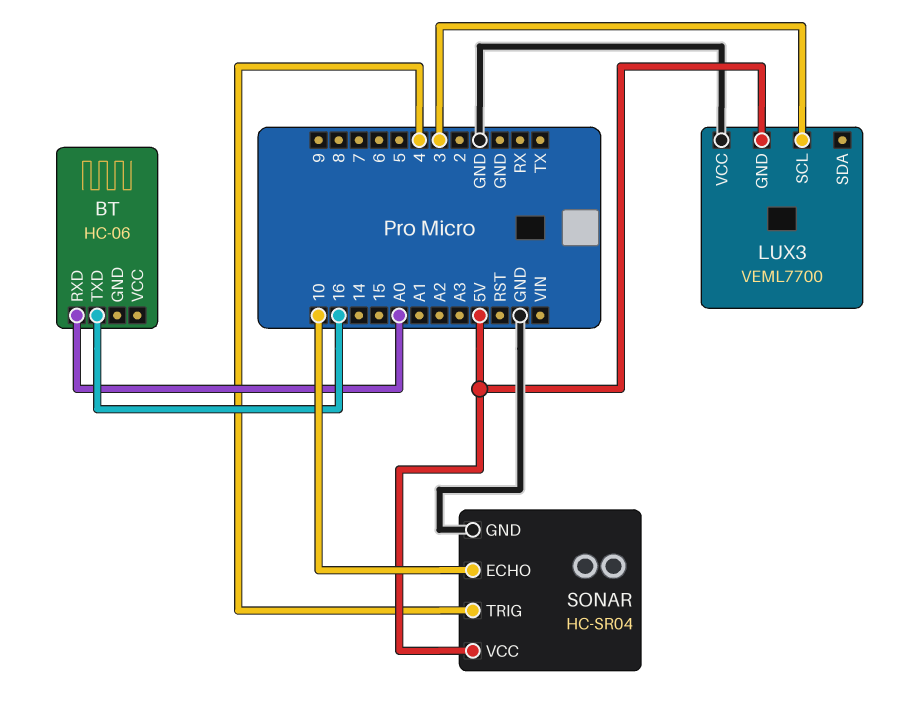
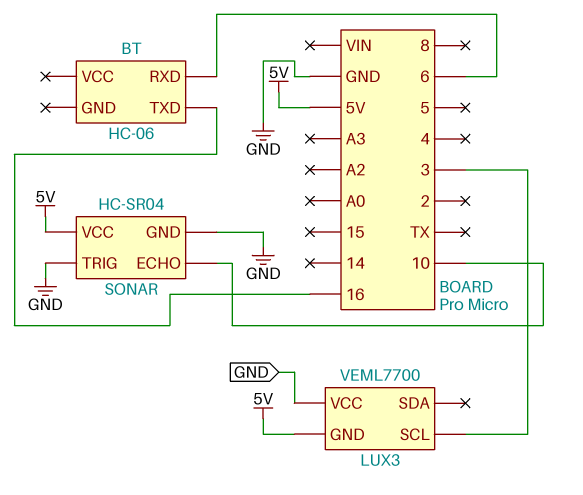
BT pin RXD: A0 -> 6
SONAR pin TRIG: 4 -> GND

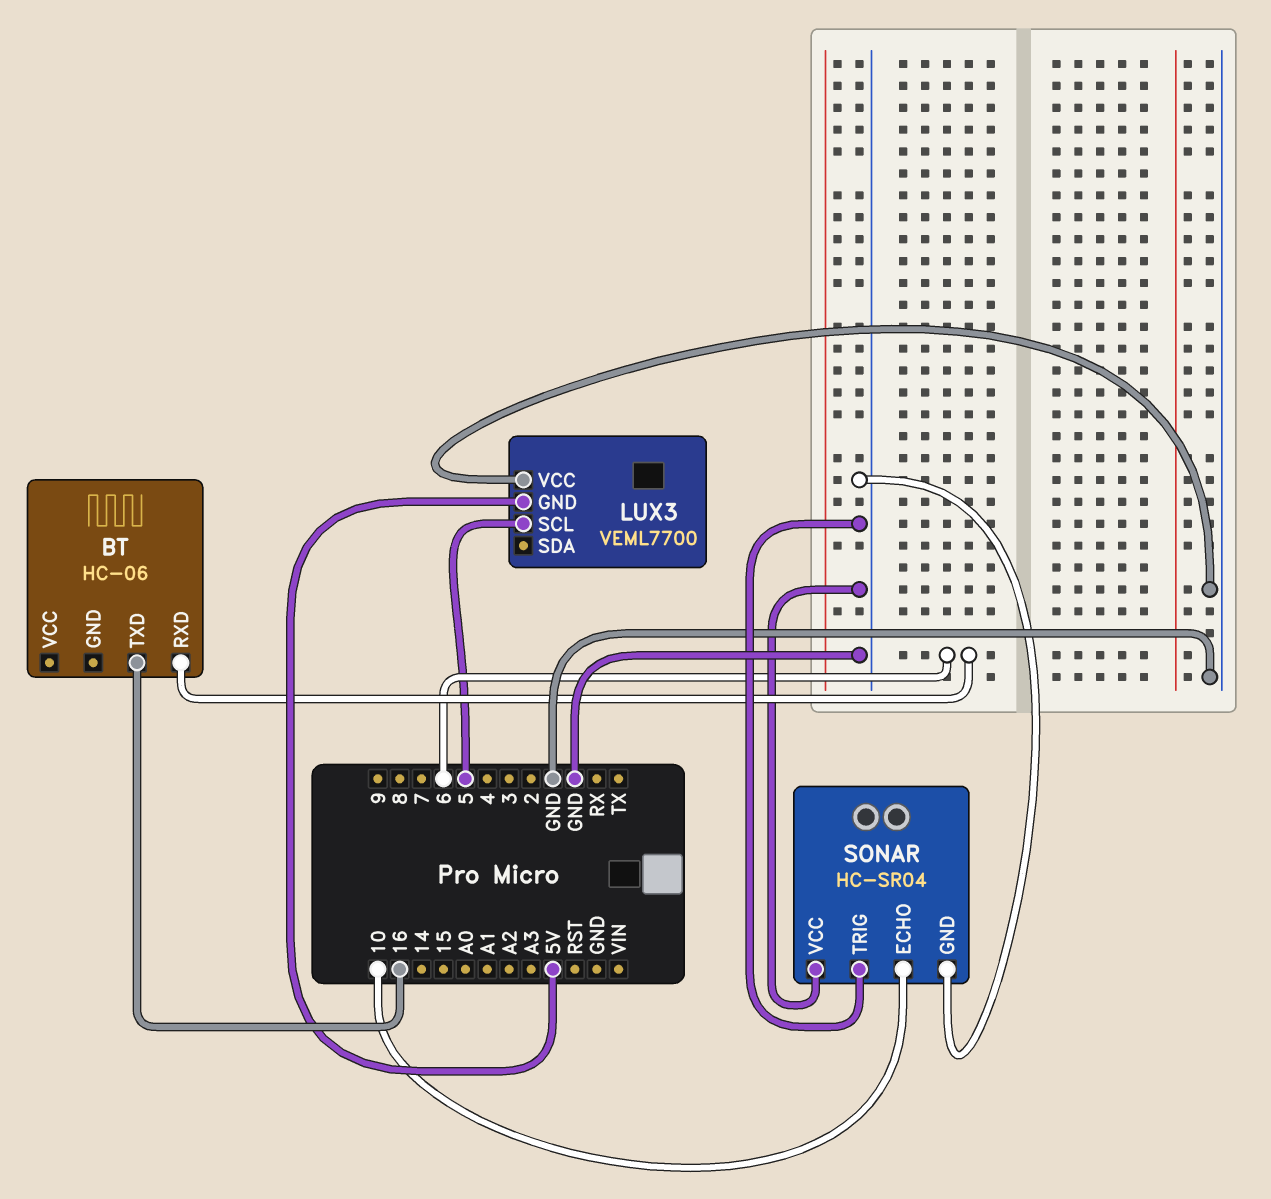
LUX3 pin SCL: 3 -> 5
SONAR pin VCC: 5V -> GND

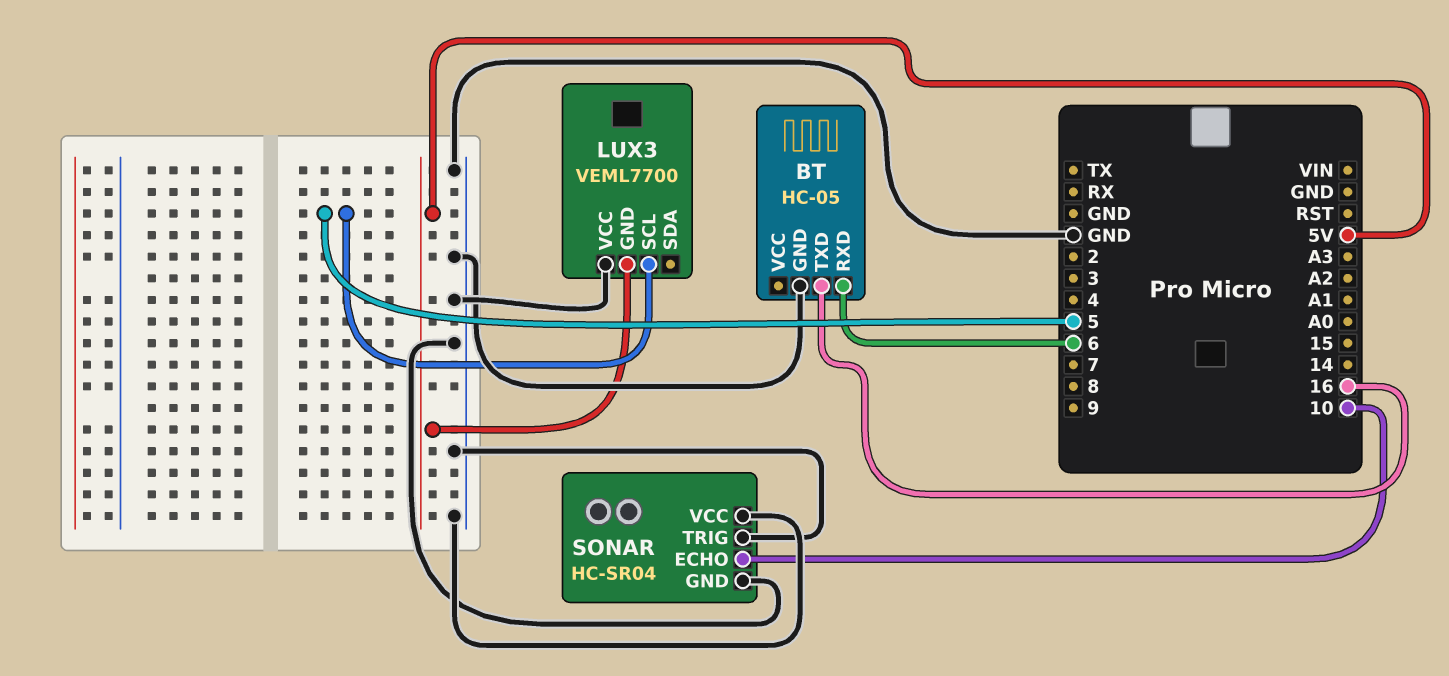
BT: HC-06 -> HC-05
BT pin GND: none -> GND

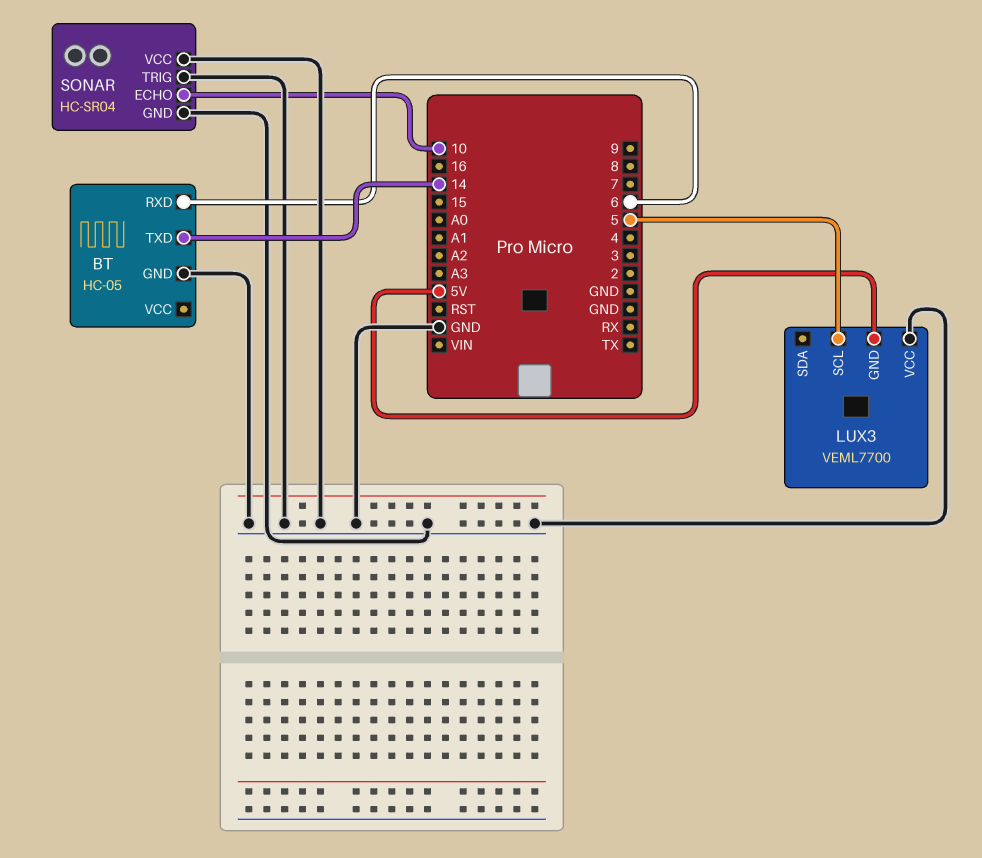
BT pin TXD: 16 -> 14

